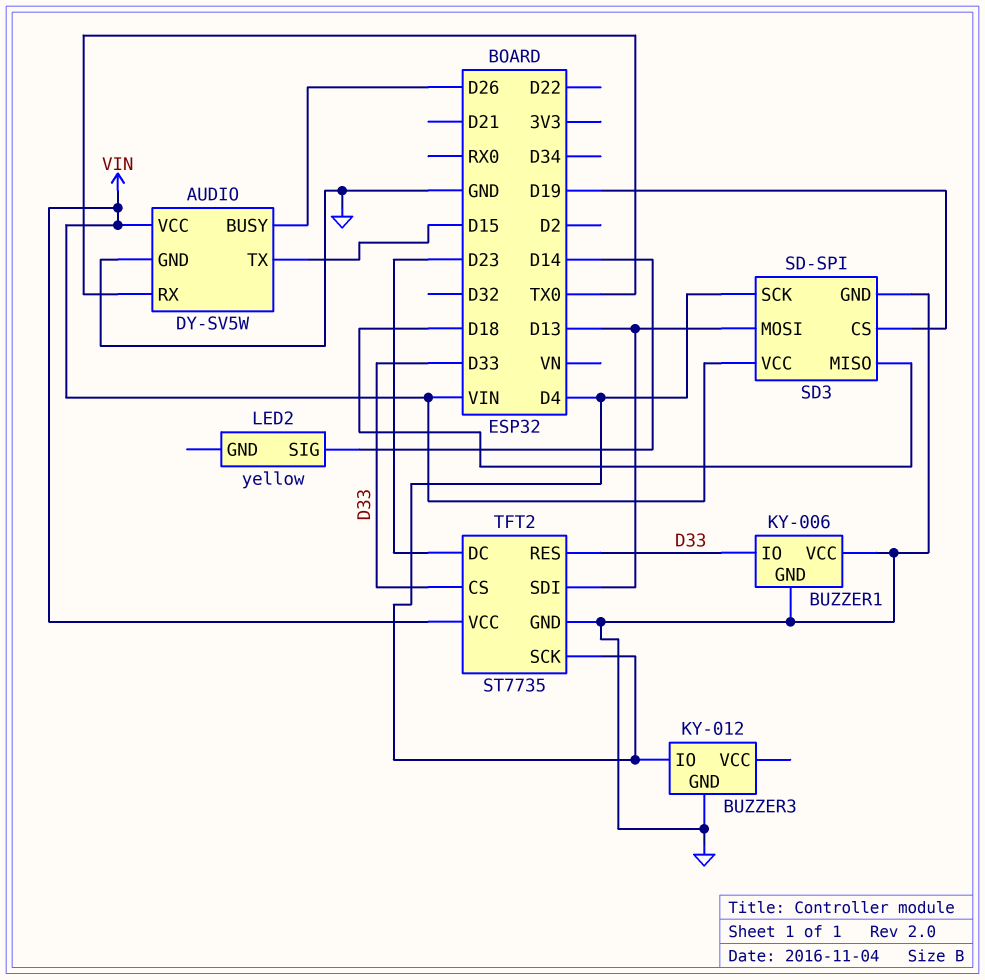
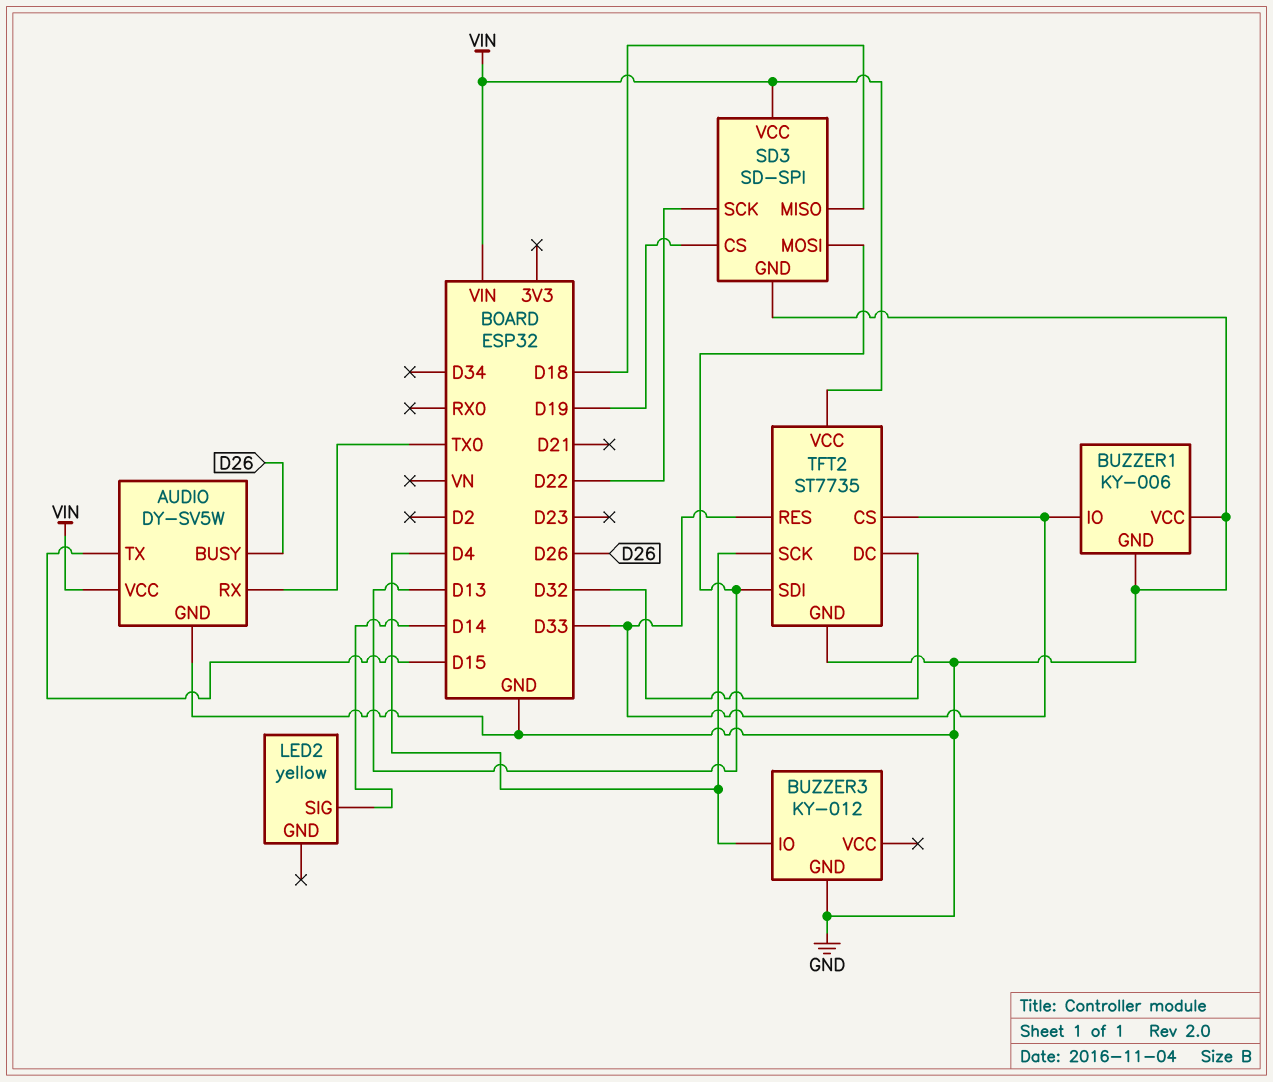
SD3 pin SCK: D4 -> D22
TFT2 pin DC: D23 -> D32

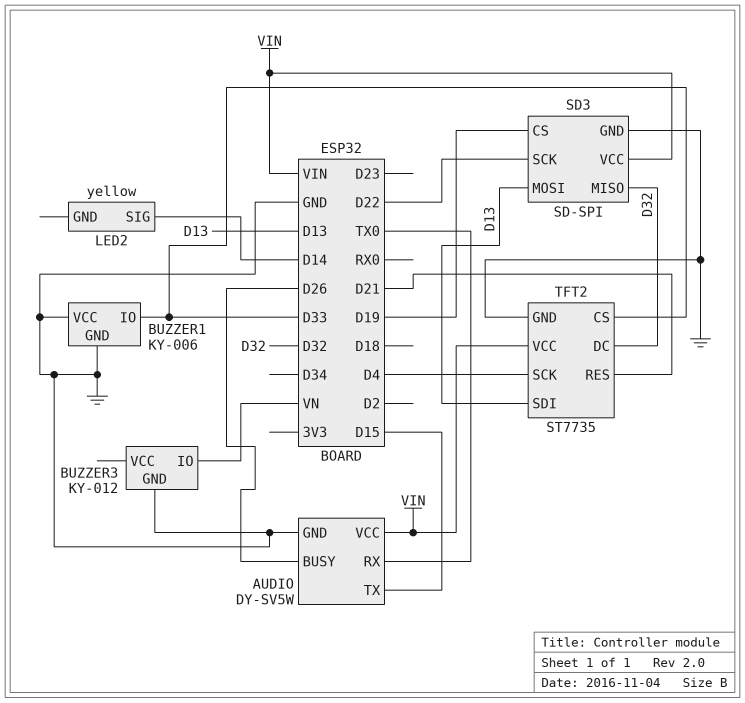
BUZZER3 pin IO: D4 -> VN
SD3 pin MISO: D18 -> D32
TFT2 pin RES: D33 -> D21

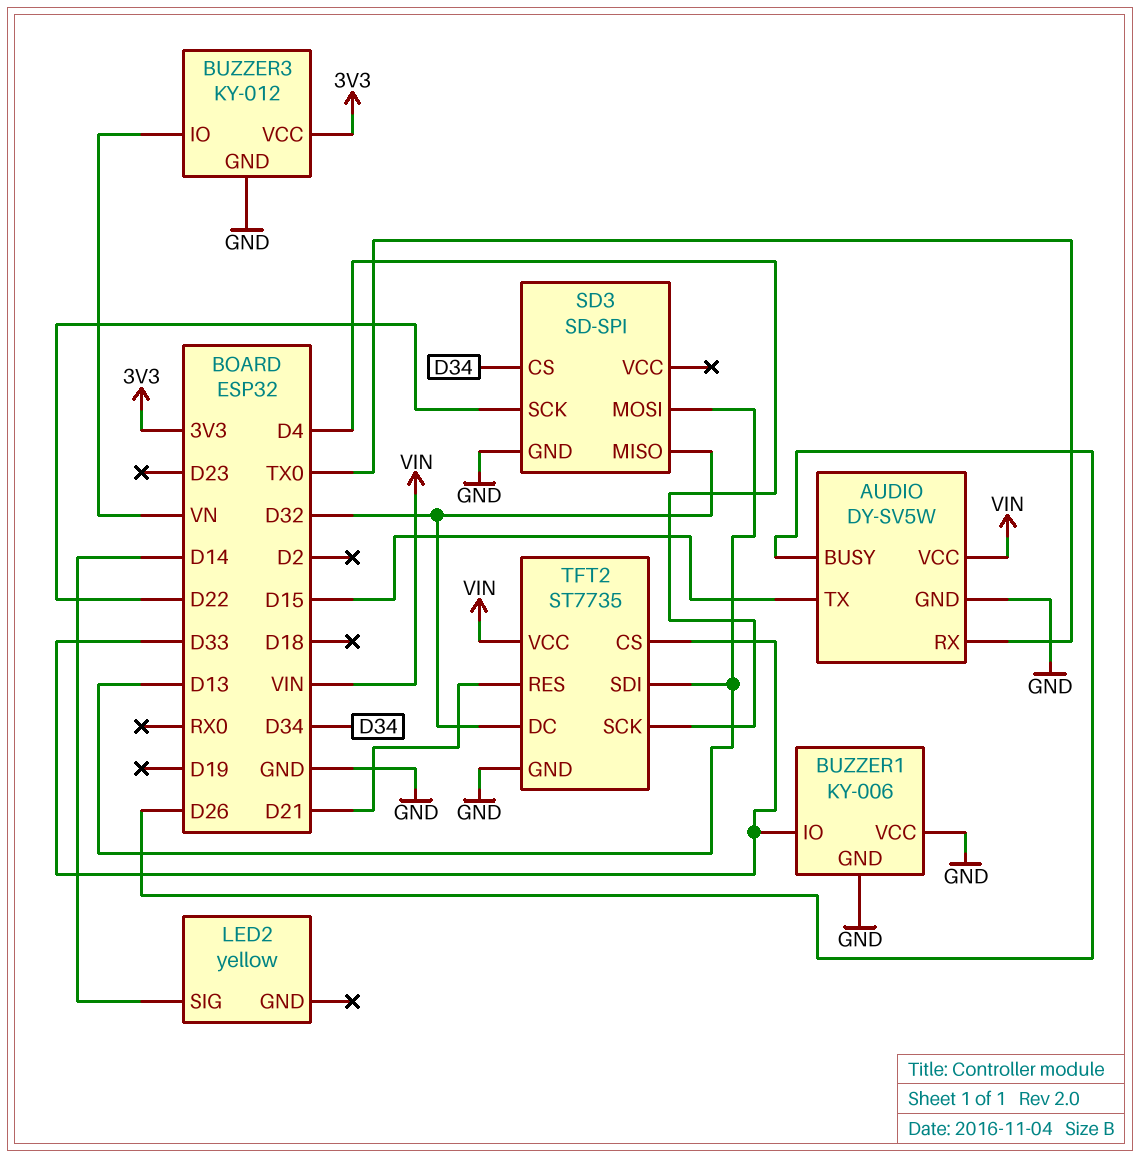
BUZZER3 pin VCC: none -> 3V3
SD3 pin CS: D19 -> D34
SD3 pin VCC: VIN -> none

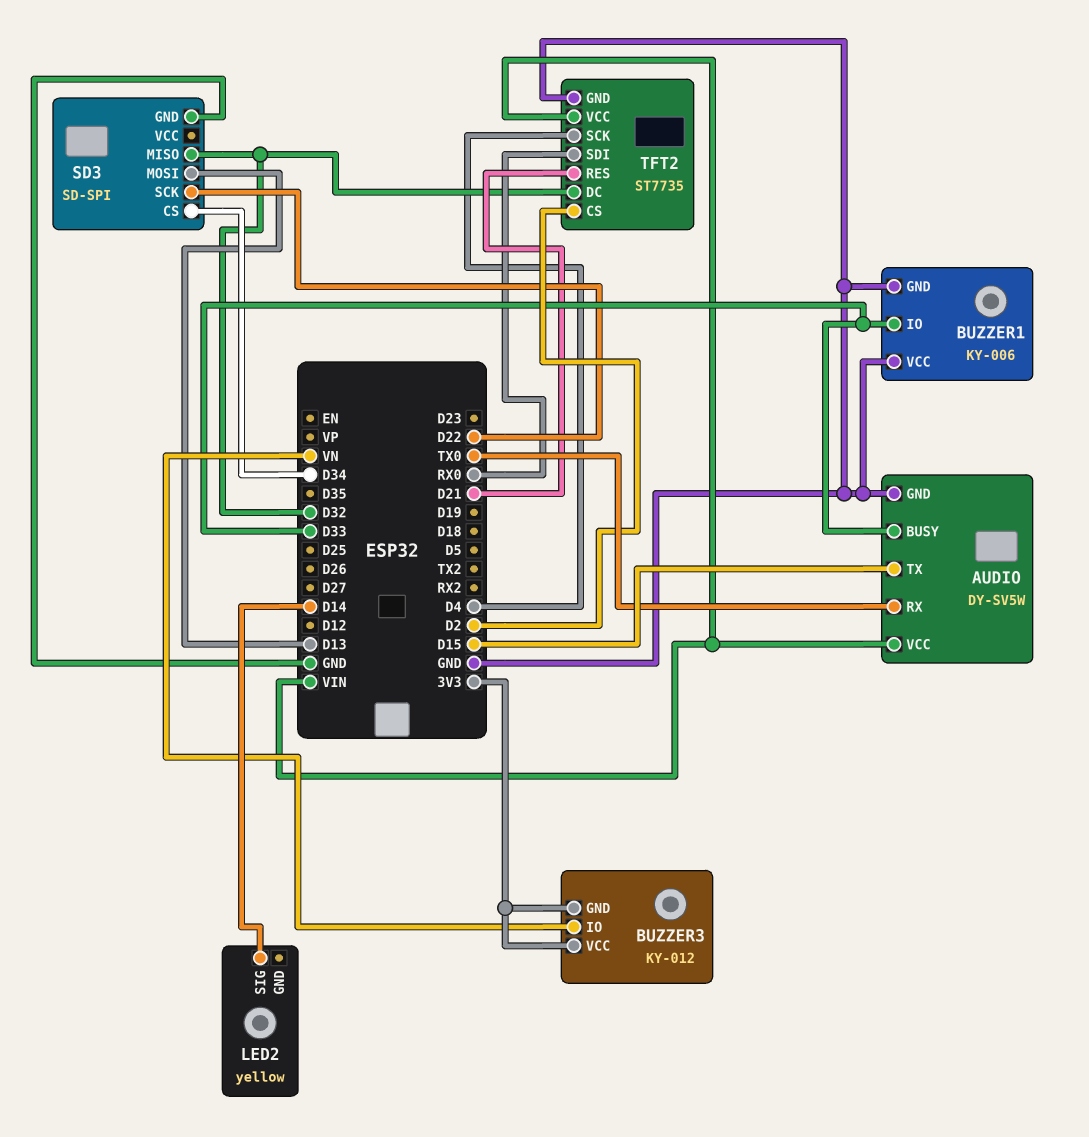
AUDIO pin BUSY: D26 -> D33
BUZZER3 pin GND: GND -> 3V3
TFT2 pin CS: D33 -> D2
TFT2 pin SDI: D13 -> RX0

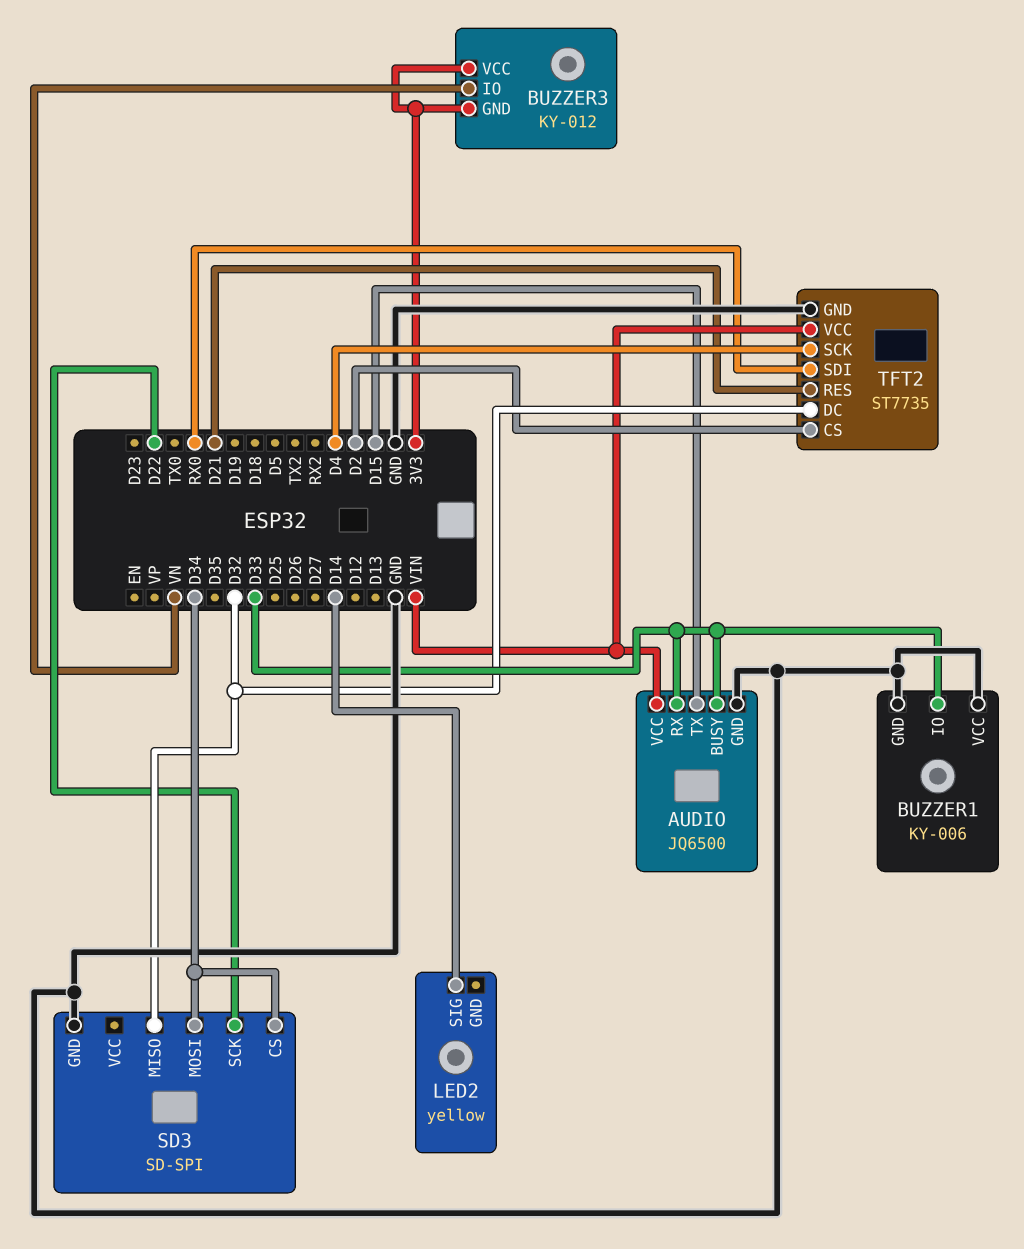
AUDIO: DY-SV5W -> JQ6500
AUDIO pin RX: TX0 -> D33
SD3 pin MOSI: D13 -> D34

